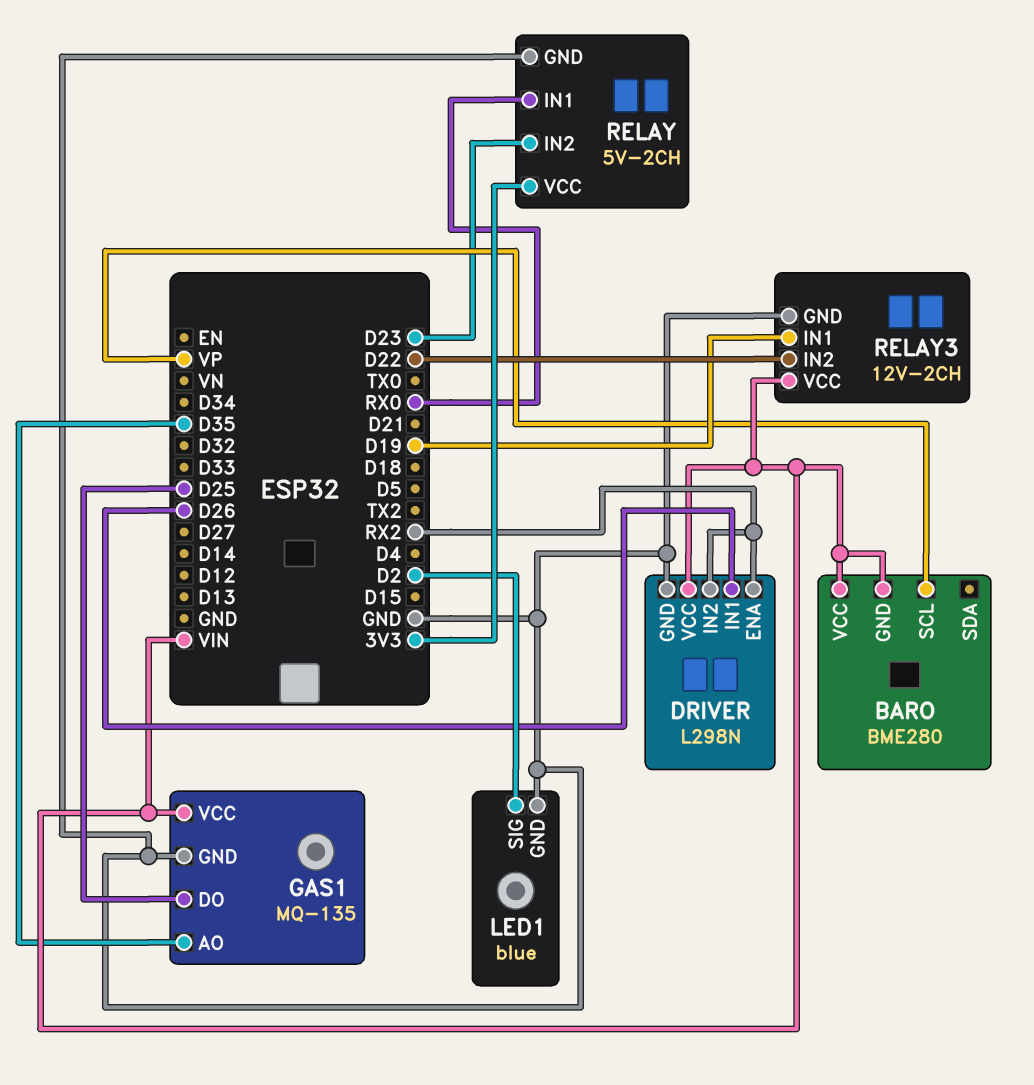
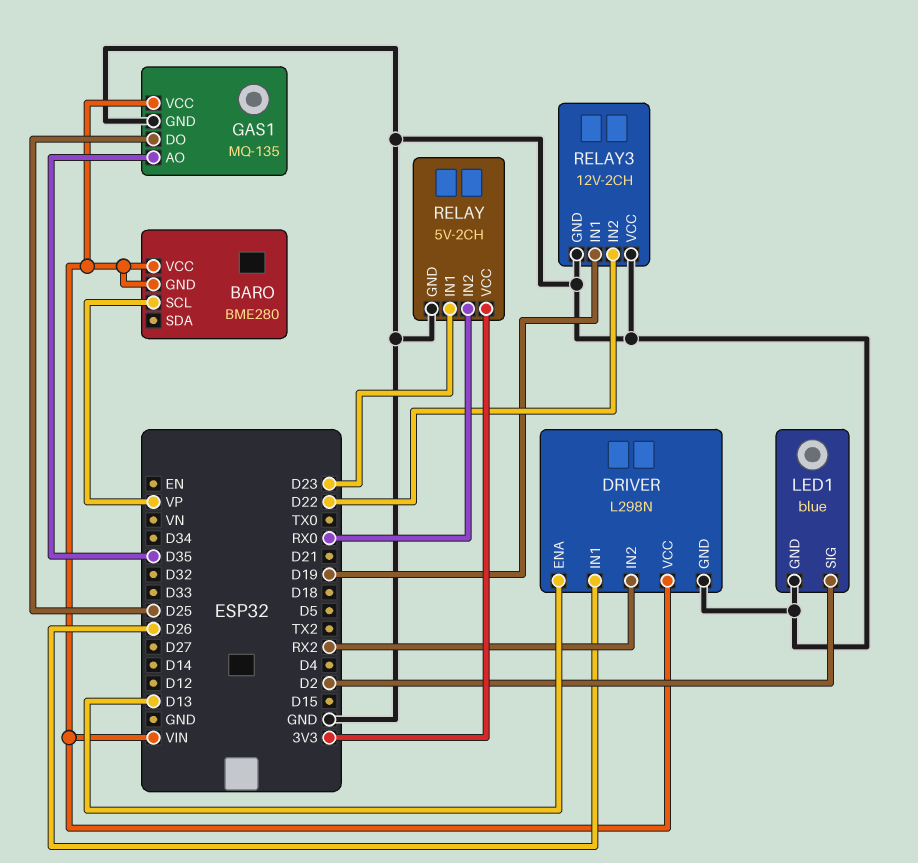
DRIVER pin ENA: RX2 -> D13
RELAY pin IN1: RX0 -> D23
RELAY pin IN2: D23 -> RX0
RELAY3 pin VCC: VIN -> GND

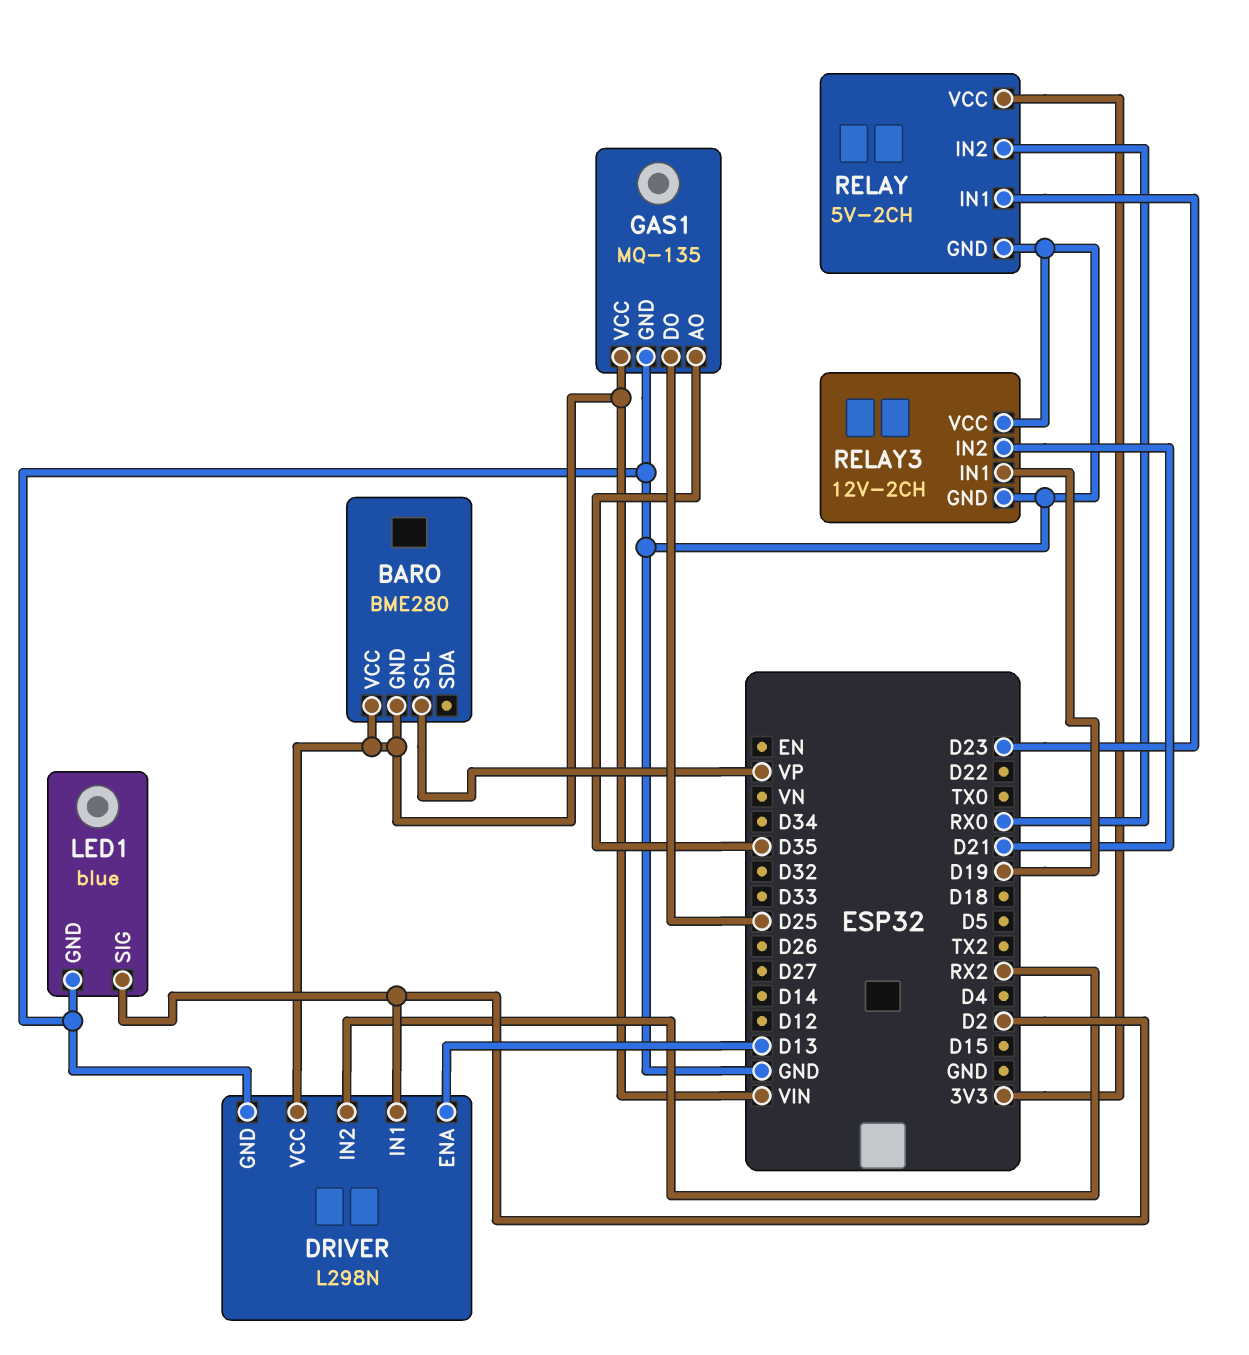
DRIVER pin IN1: D26 -> D2
RELAY3 pin IN2: D22 -> D21

